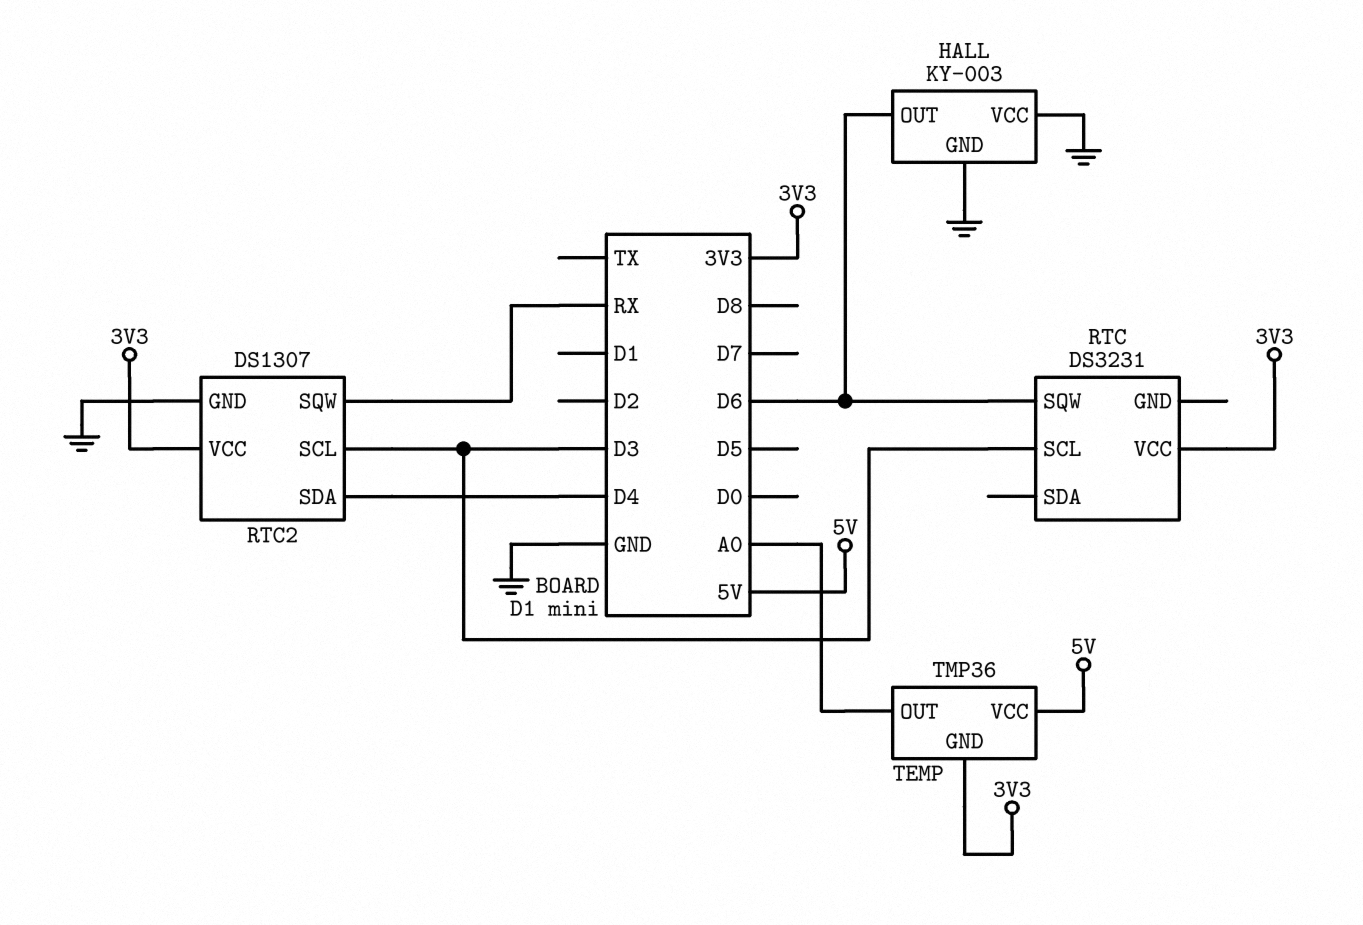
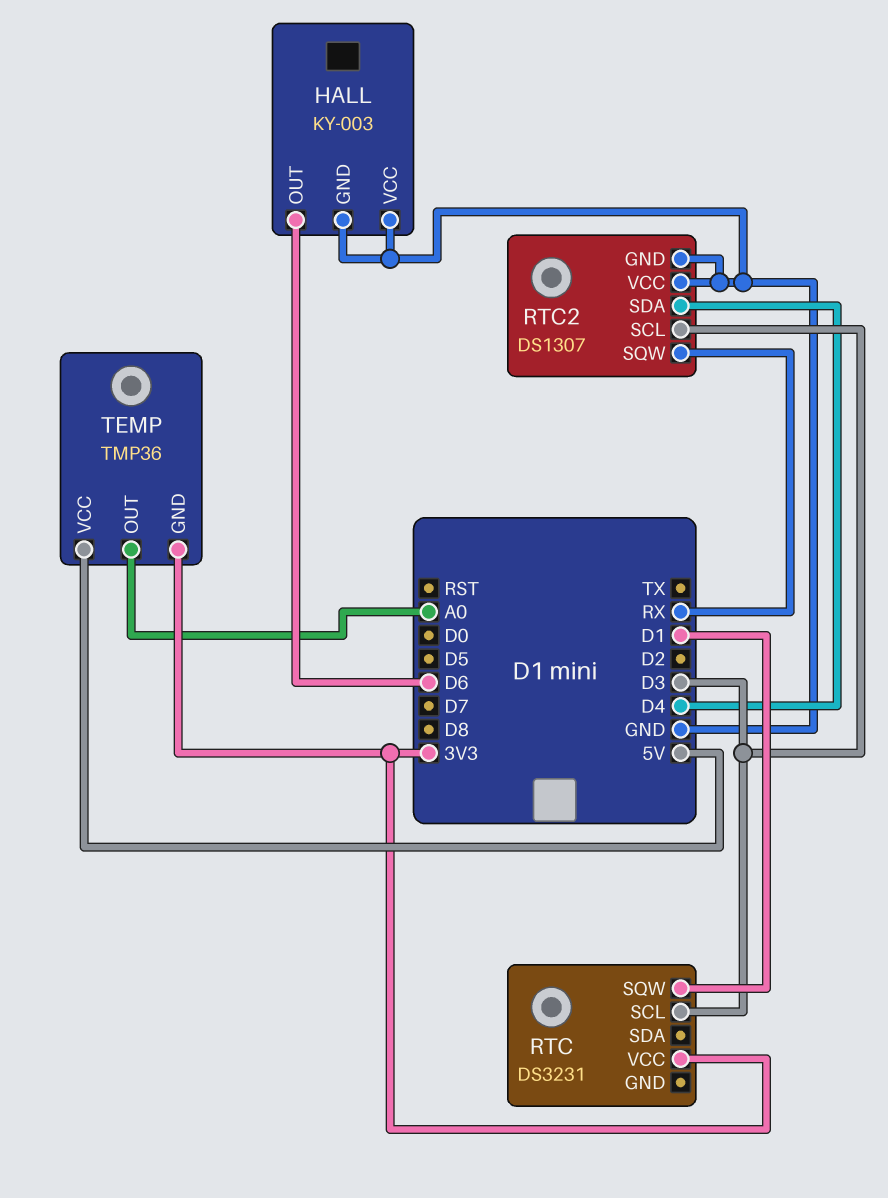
RTC pin SQW: D6 -> D1
RTC2 pin VCC: 3V3 -> GND

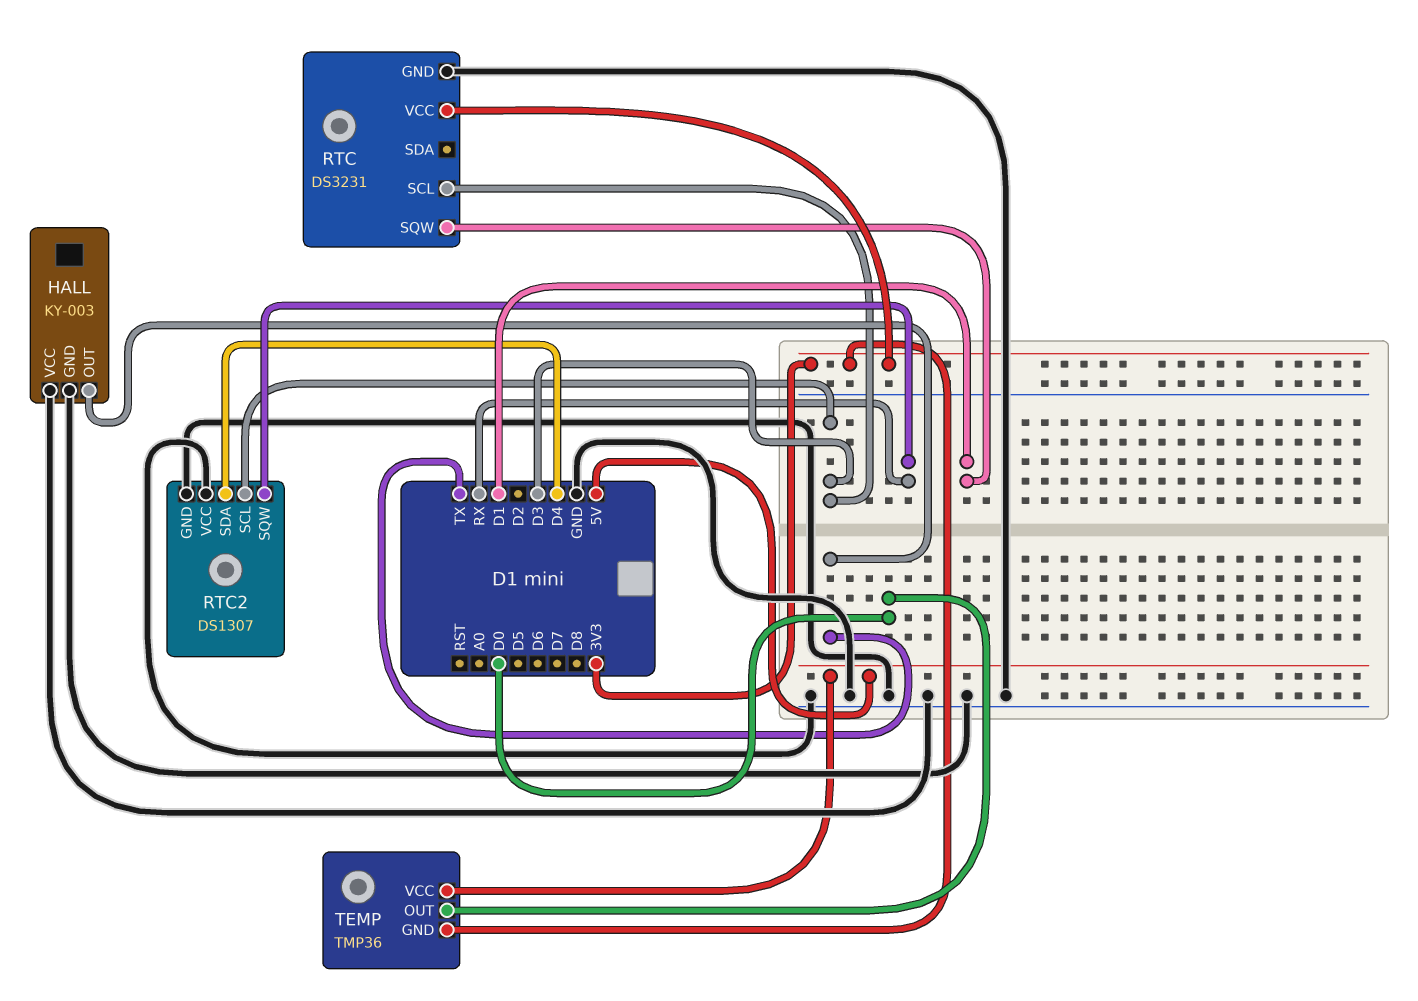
HALL pin OUT: D6 -> TX
RTC pin GND: none -> GND
TEMP pin OUT: A0 -> D0

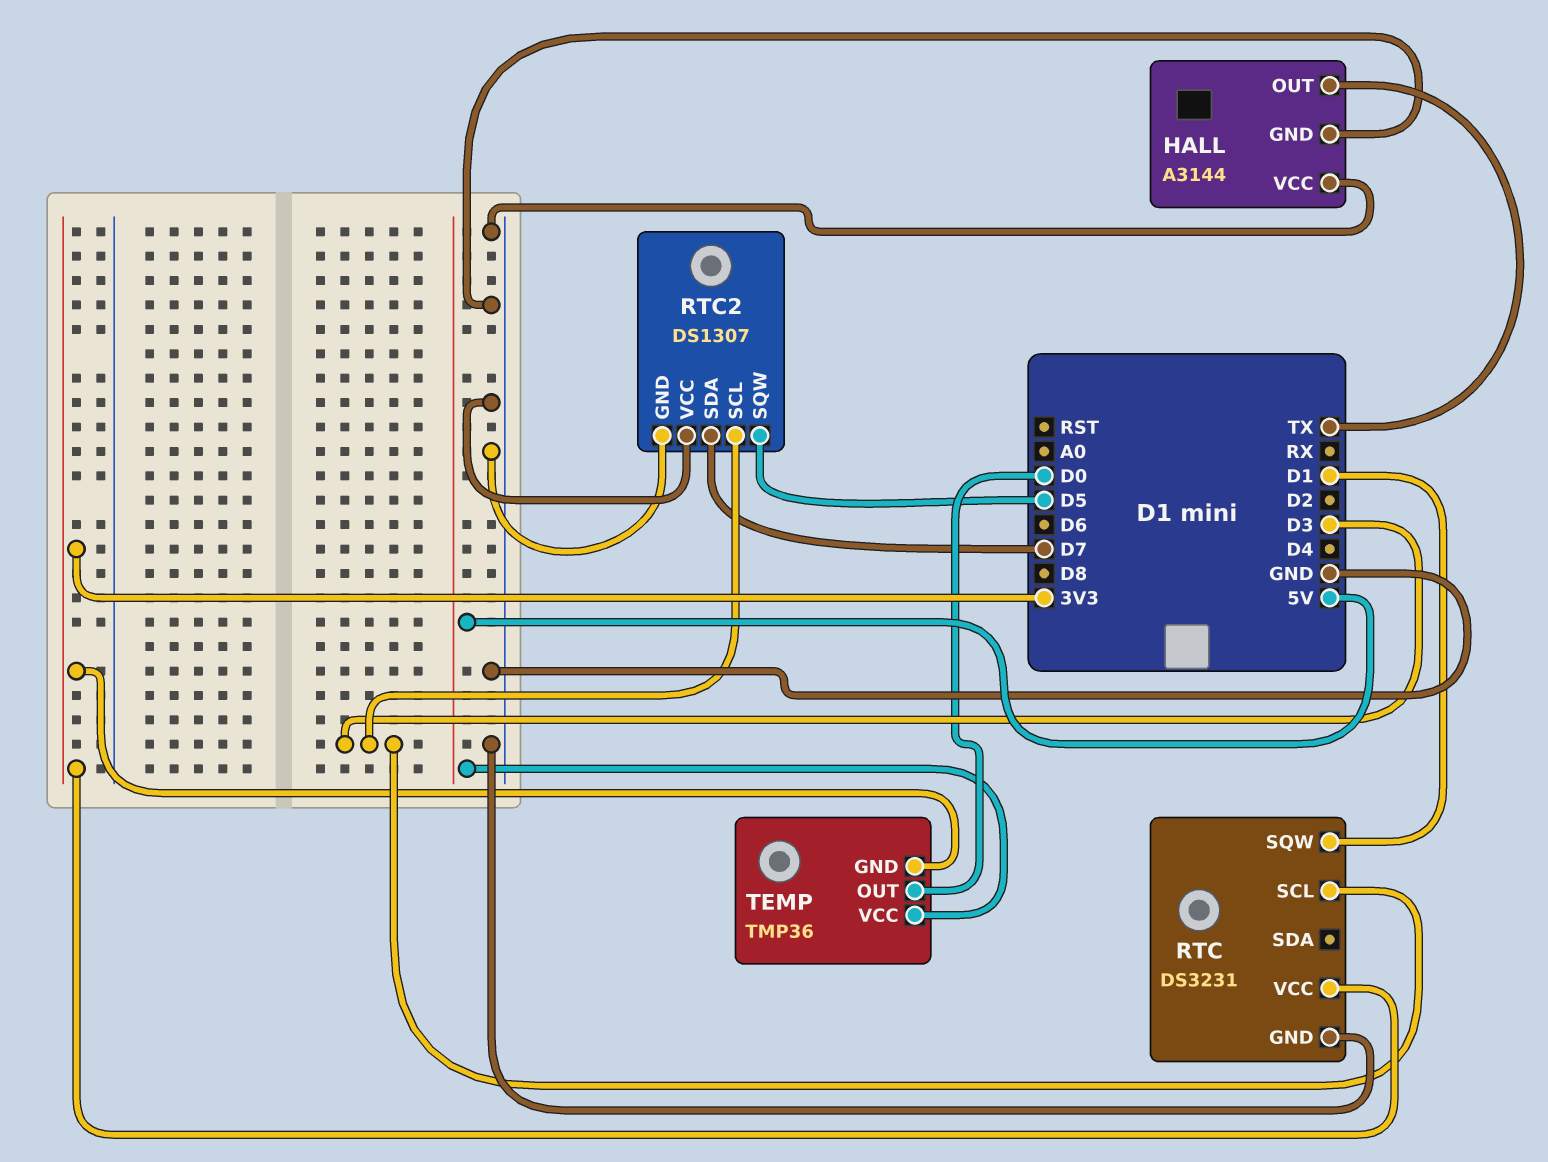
HALL: KY-003 -> A3144
RTC2 pin SDA: D4 -> D7
RTC2 pin SQW: RX -> D5

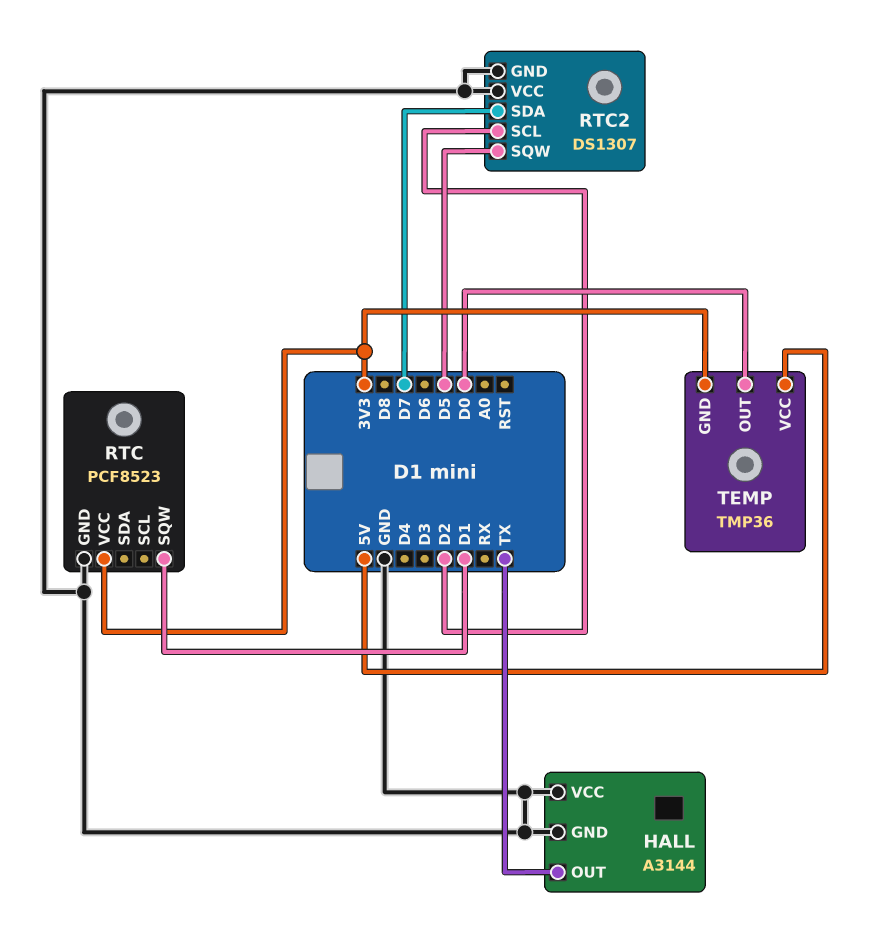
RTC: DS3231 -> PCF8523
RTC pin SCL: D3 -> none
RTC2 pin SCL: D3 -> D2

